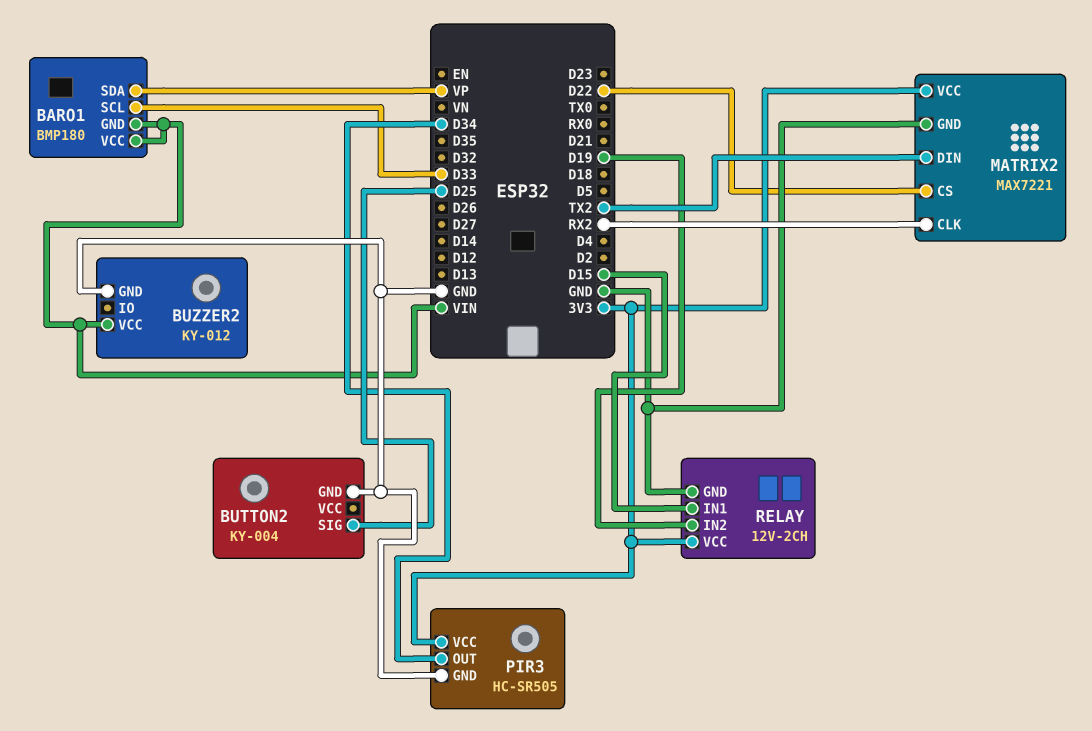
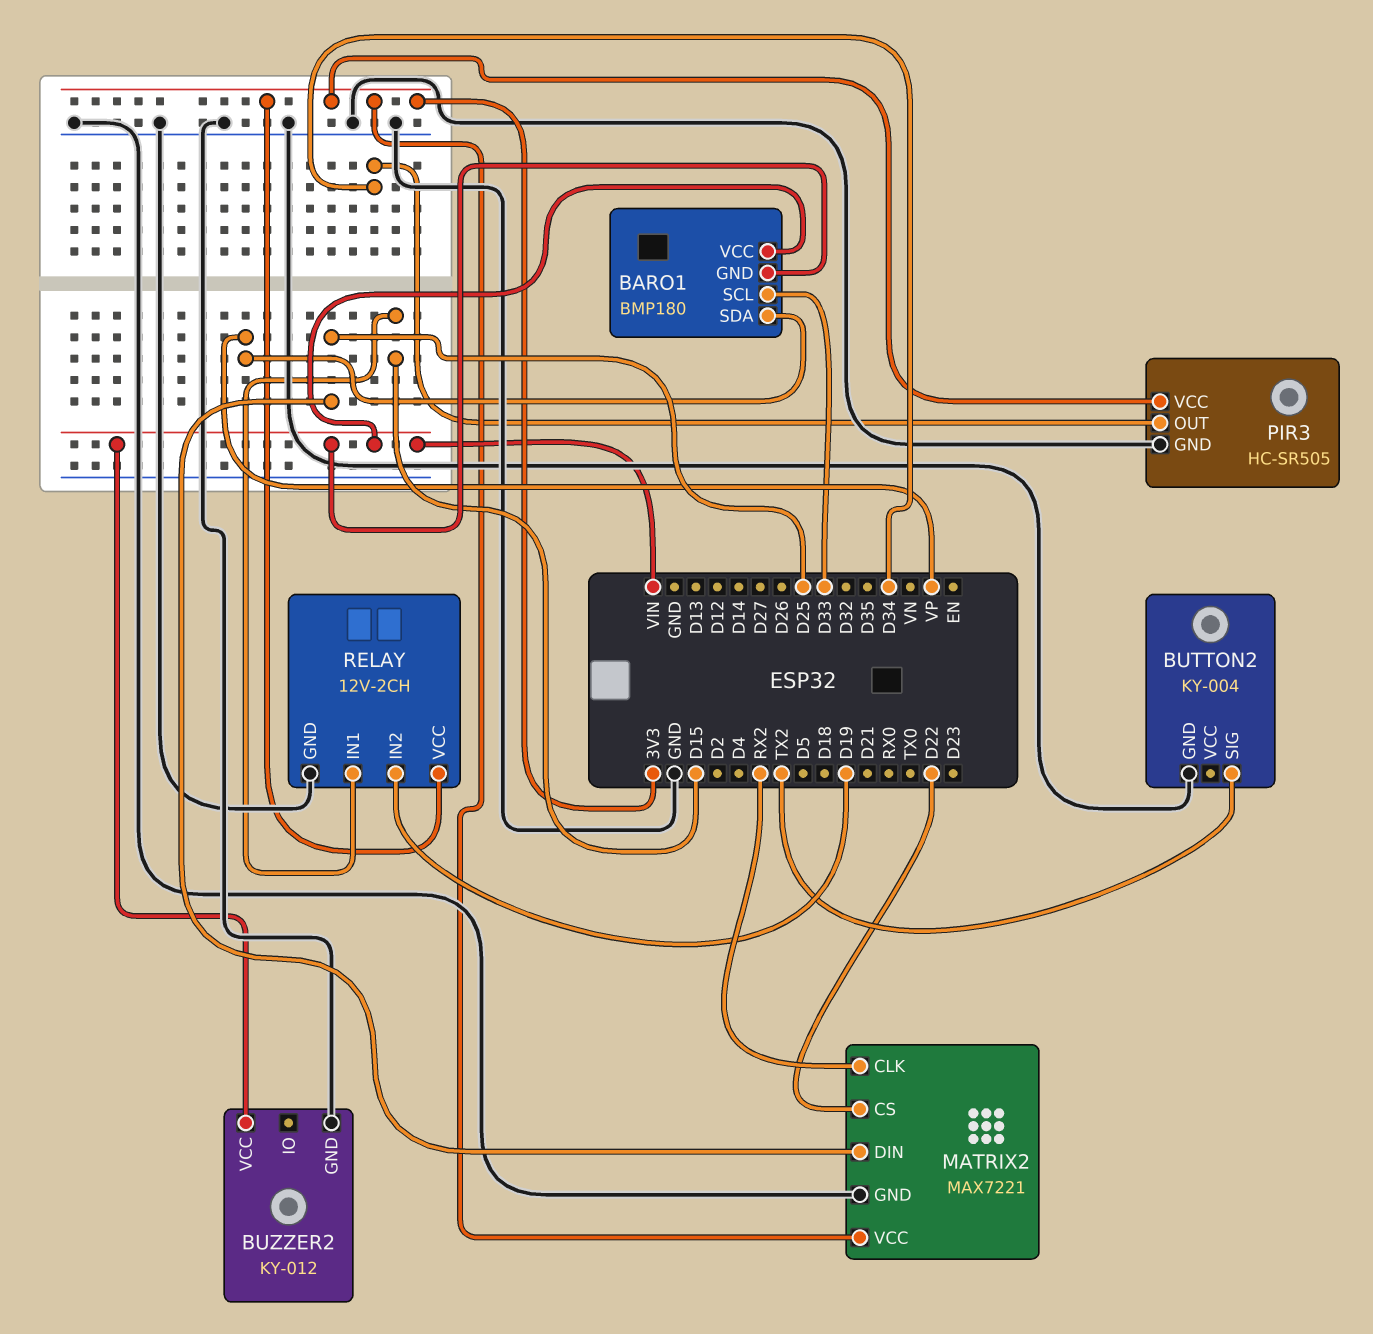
BUTTON2 pin SIG: D25 -> TX2
MATRIX2 pin DIN: TX2 -> D25

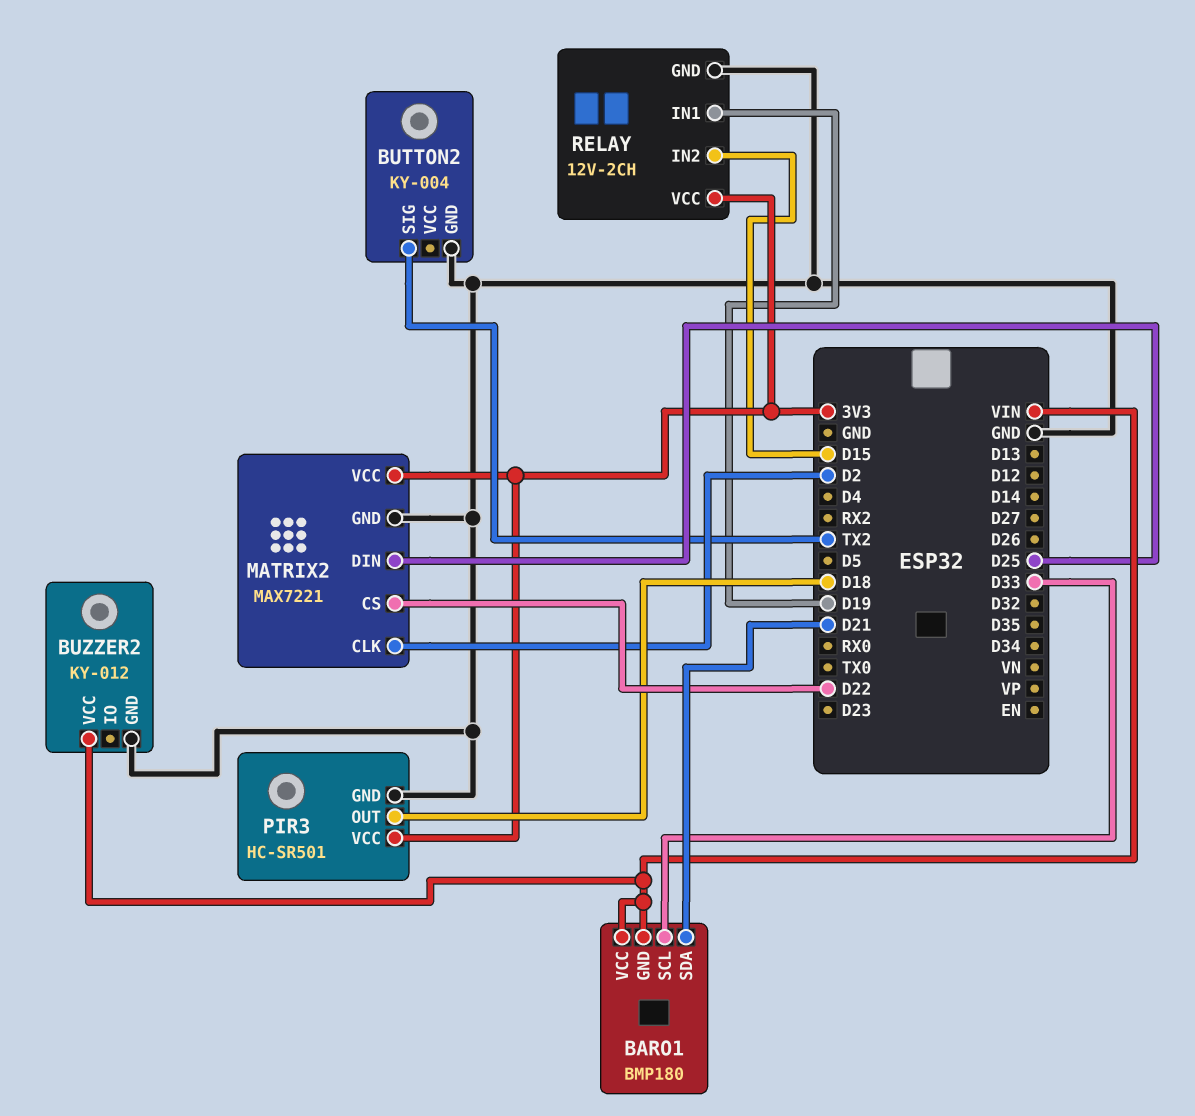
BARO1 pin SDA: VP -> D21
MATRIX2 pin CLK: RX2 -> D2
PIR3: HC-SR505 -> HC-SR501
PIR3 pin OUT: D34 -> D18
RELAY pin IN1: D15 -> D19
RELAY pin IN2: D19 -> D15

